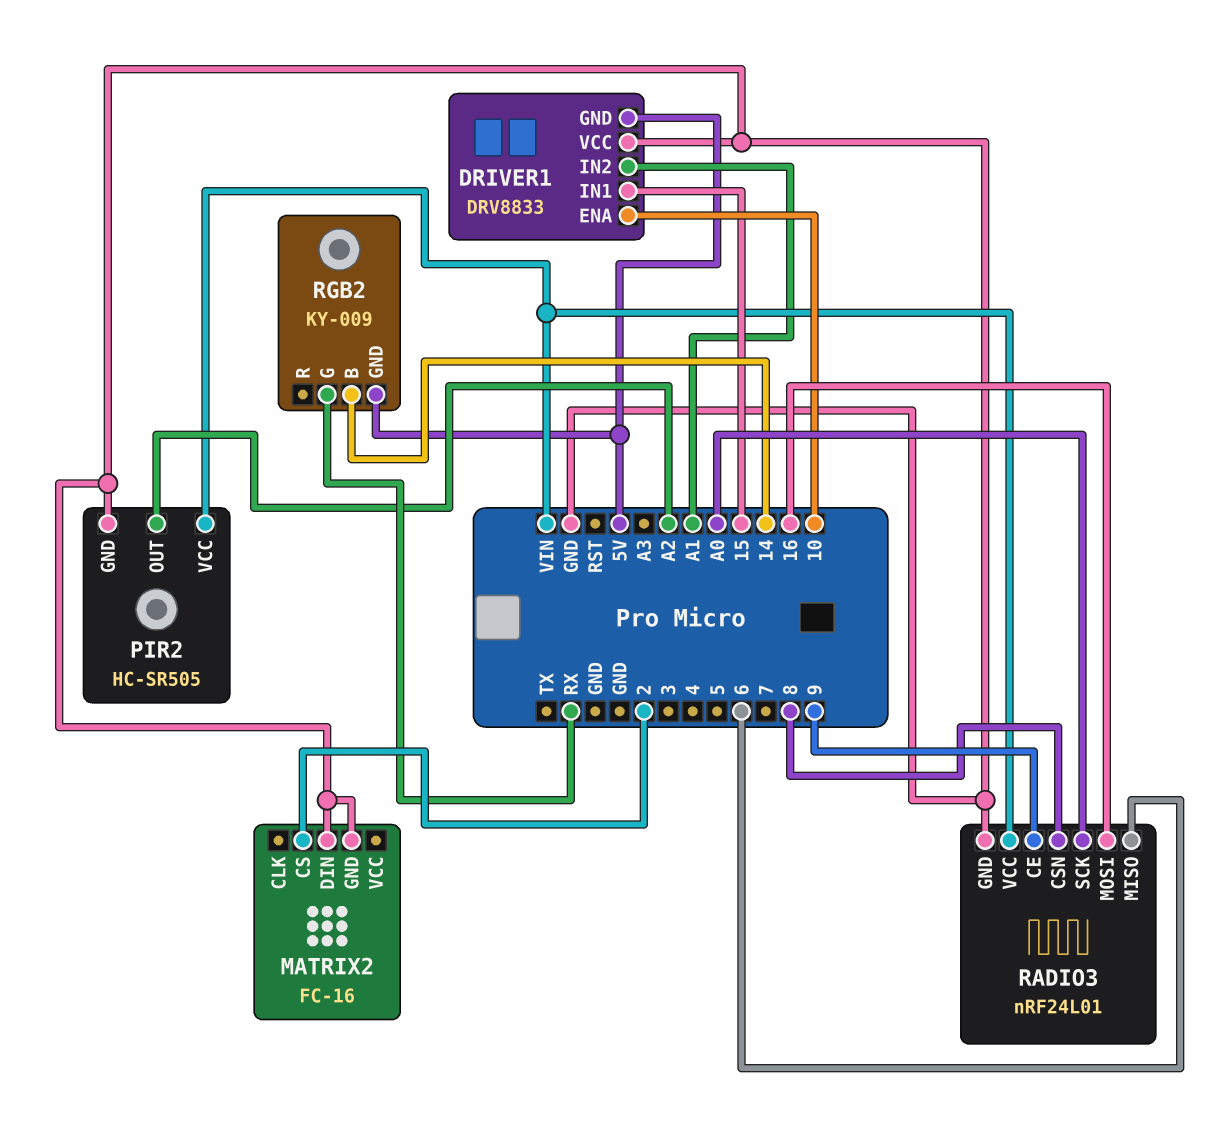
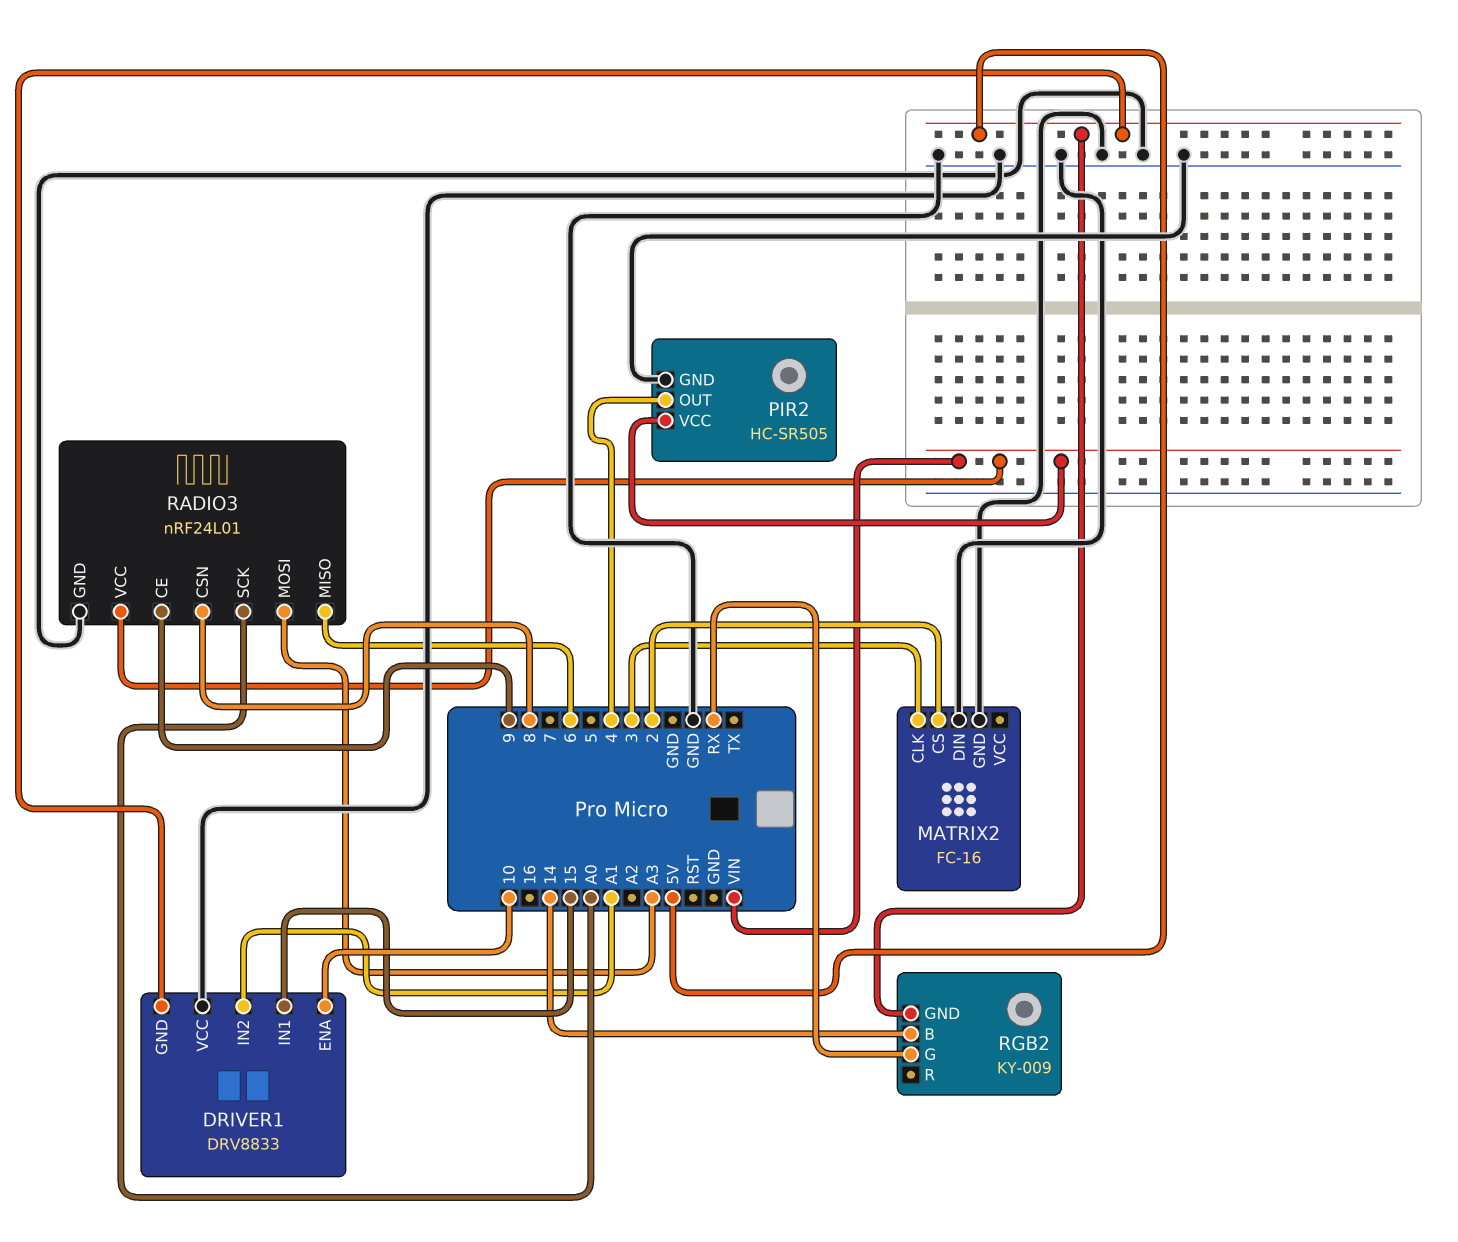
MATRIX2 pin CLK: none -> 3
PIR2 pin OUT: A2 -> 4
RADIO3 pin MOSI: 16 -> A3

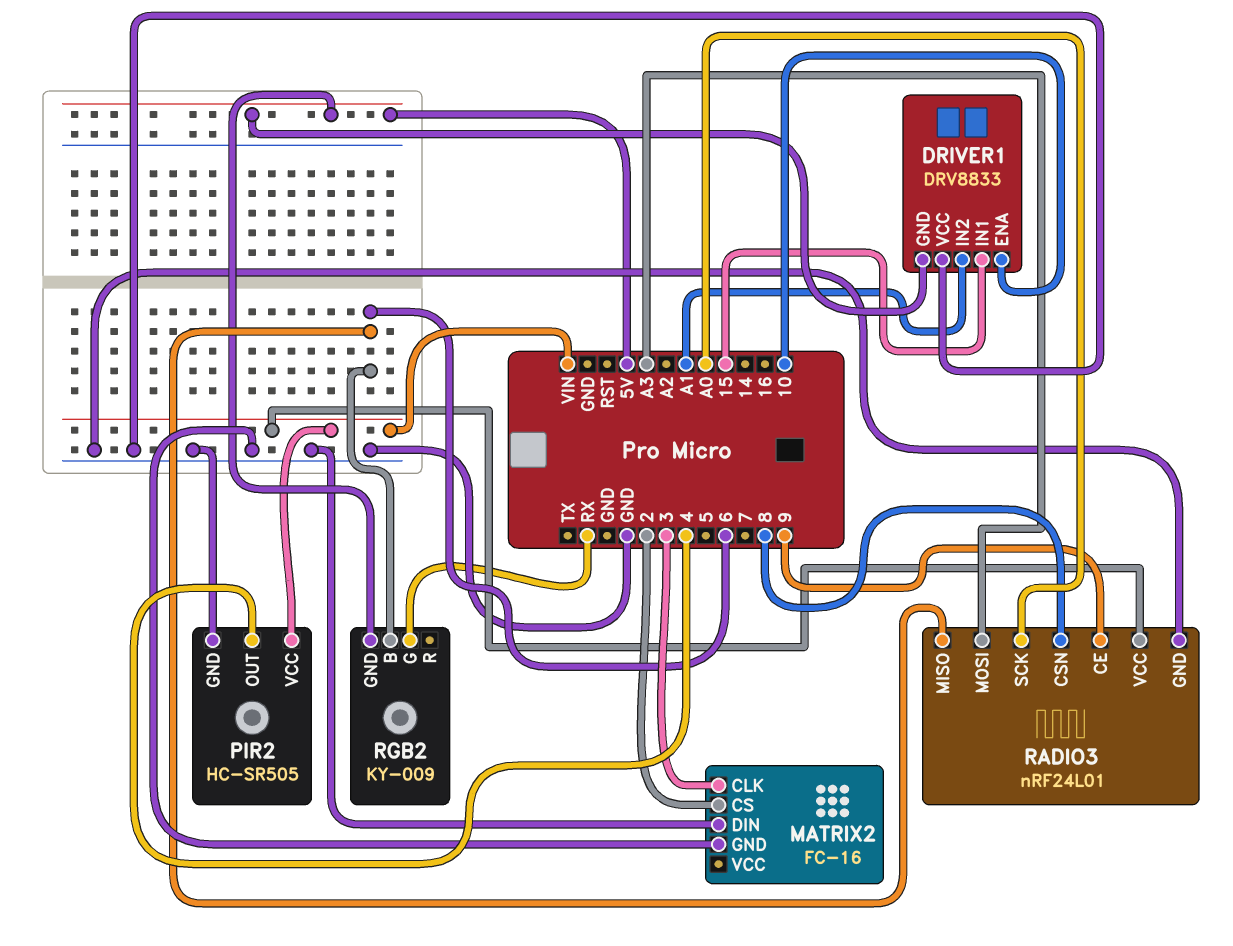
RGB2 pin B: 14 -> 6

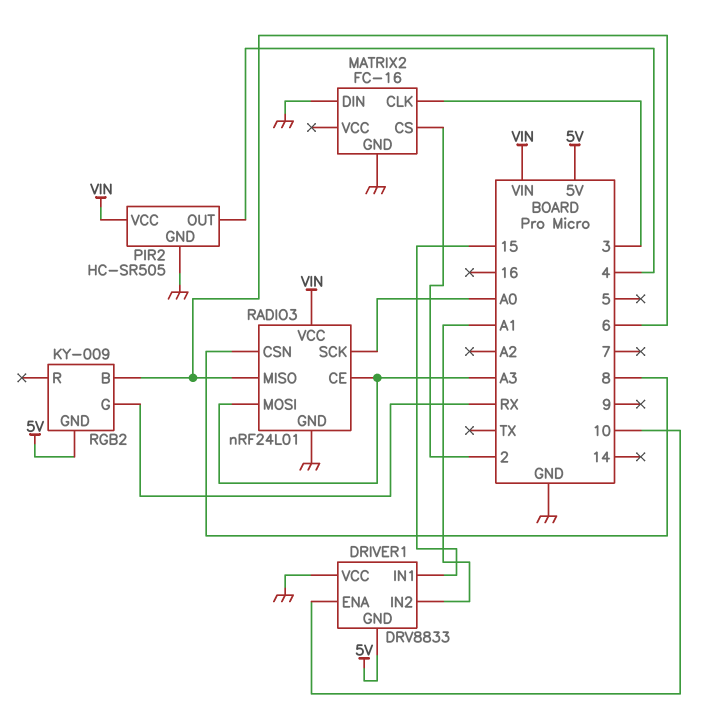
RADIO3 pin CE: 9 -> A3

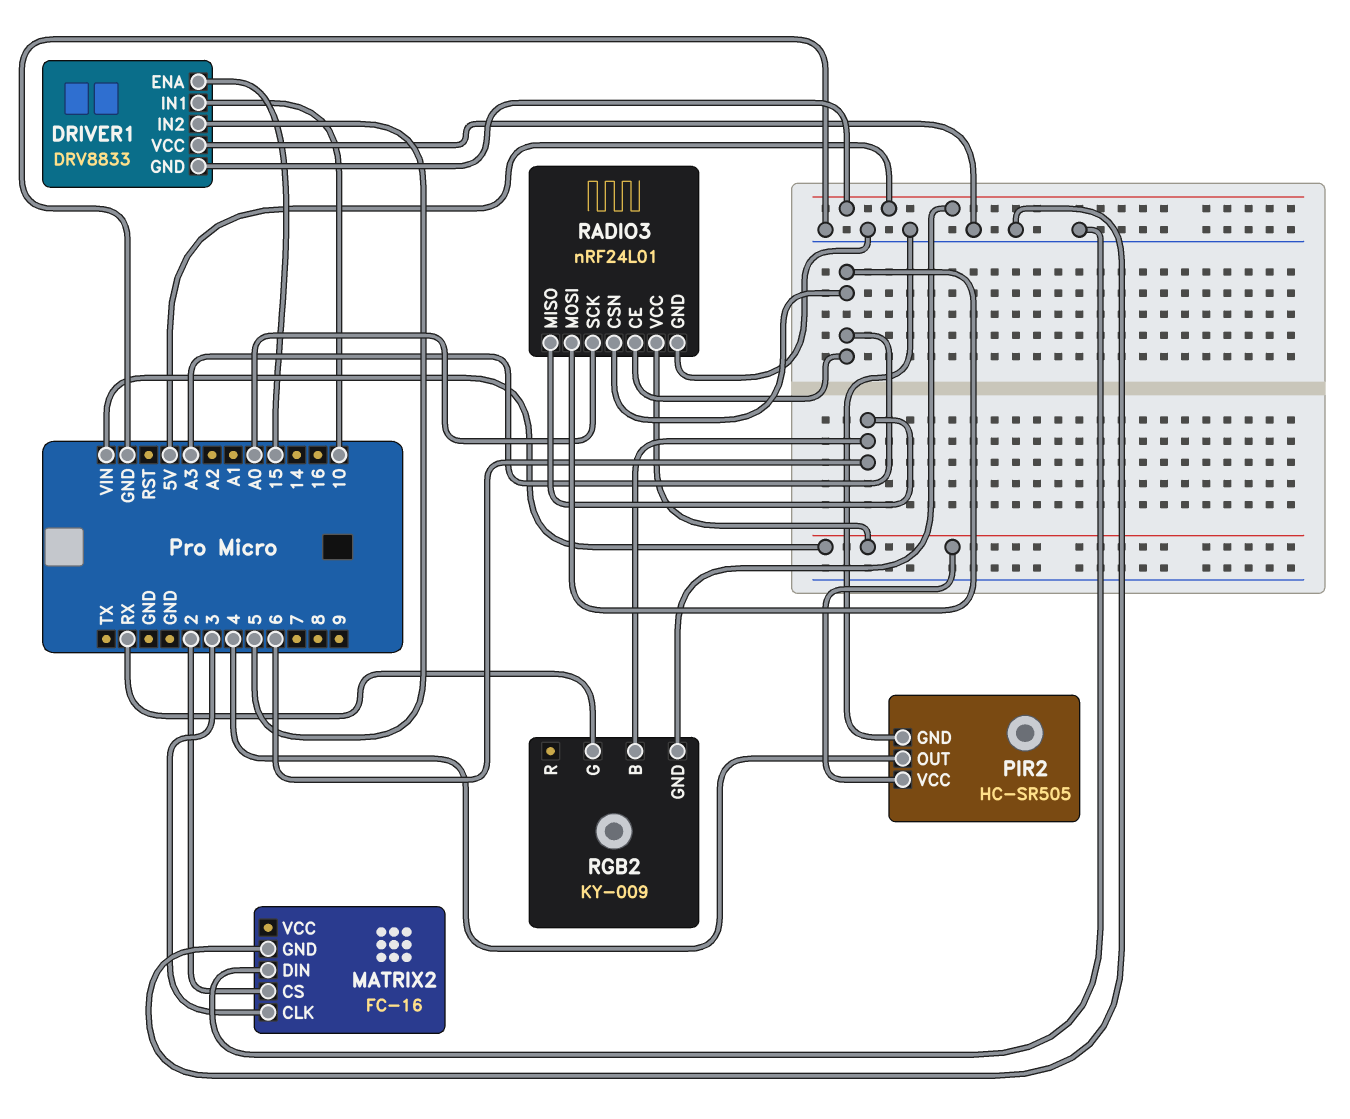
DRIVER1 pin ENA: 10 -> 15
DRIVER1 pin IN1: 15 -> 10
DRIVER1 pin IN2: A1 -> 5
RADIO3 pin CSN: 8 -> A3

